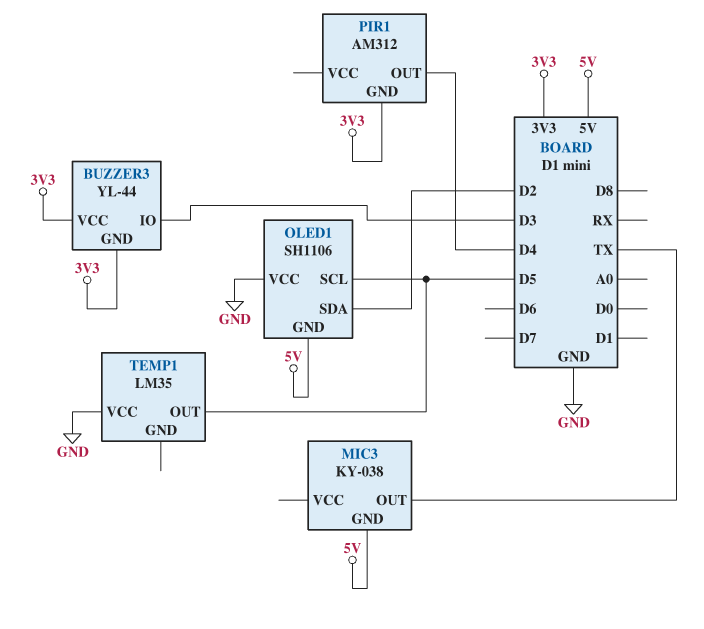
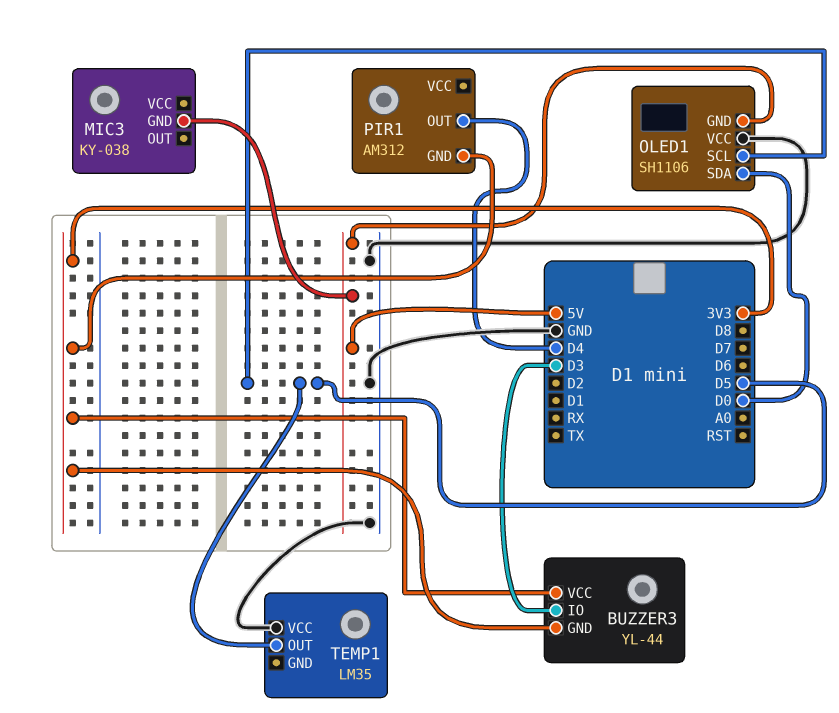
MIC3 pin OUT: TX -> none
OLED1 pin SDA: D2 -> D0

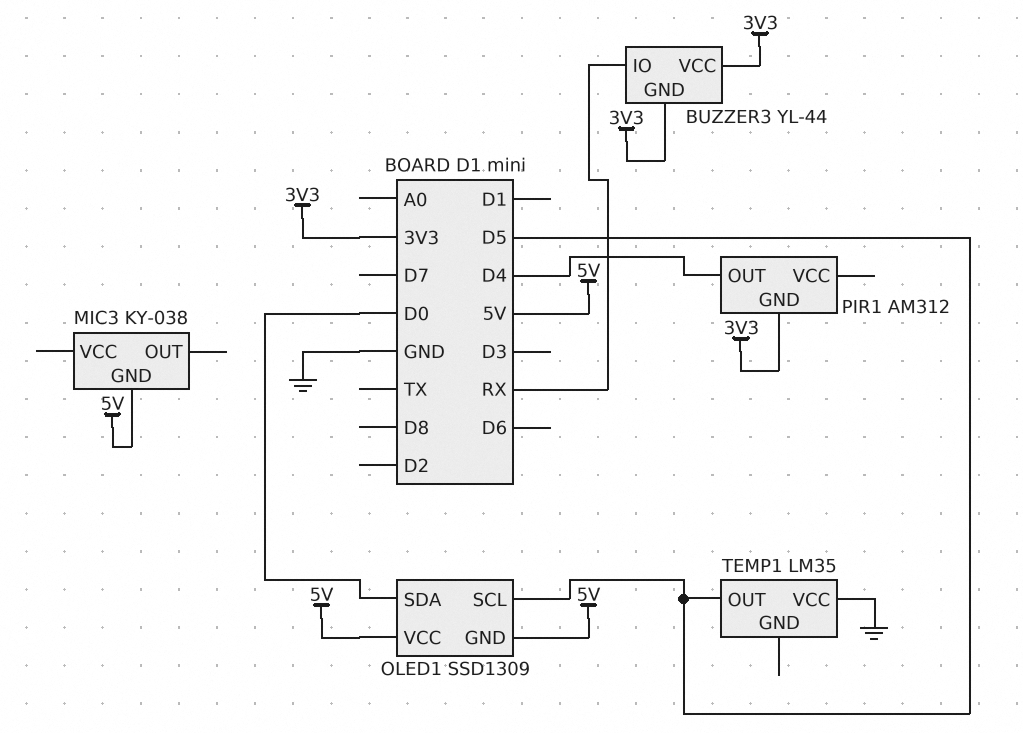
BUZZER3 pin IO: D3 -> RX
OLED1: SH1106 -> SSD1309
OLED1 pin VCC: GND -> 5V

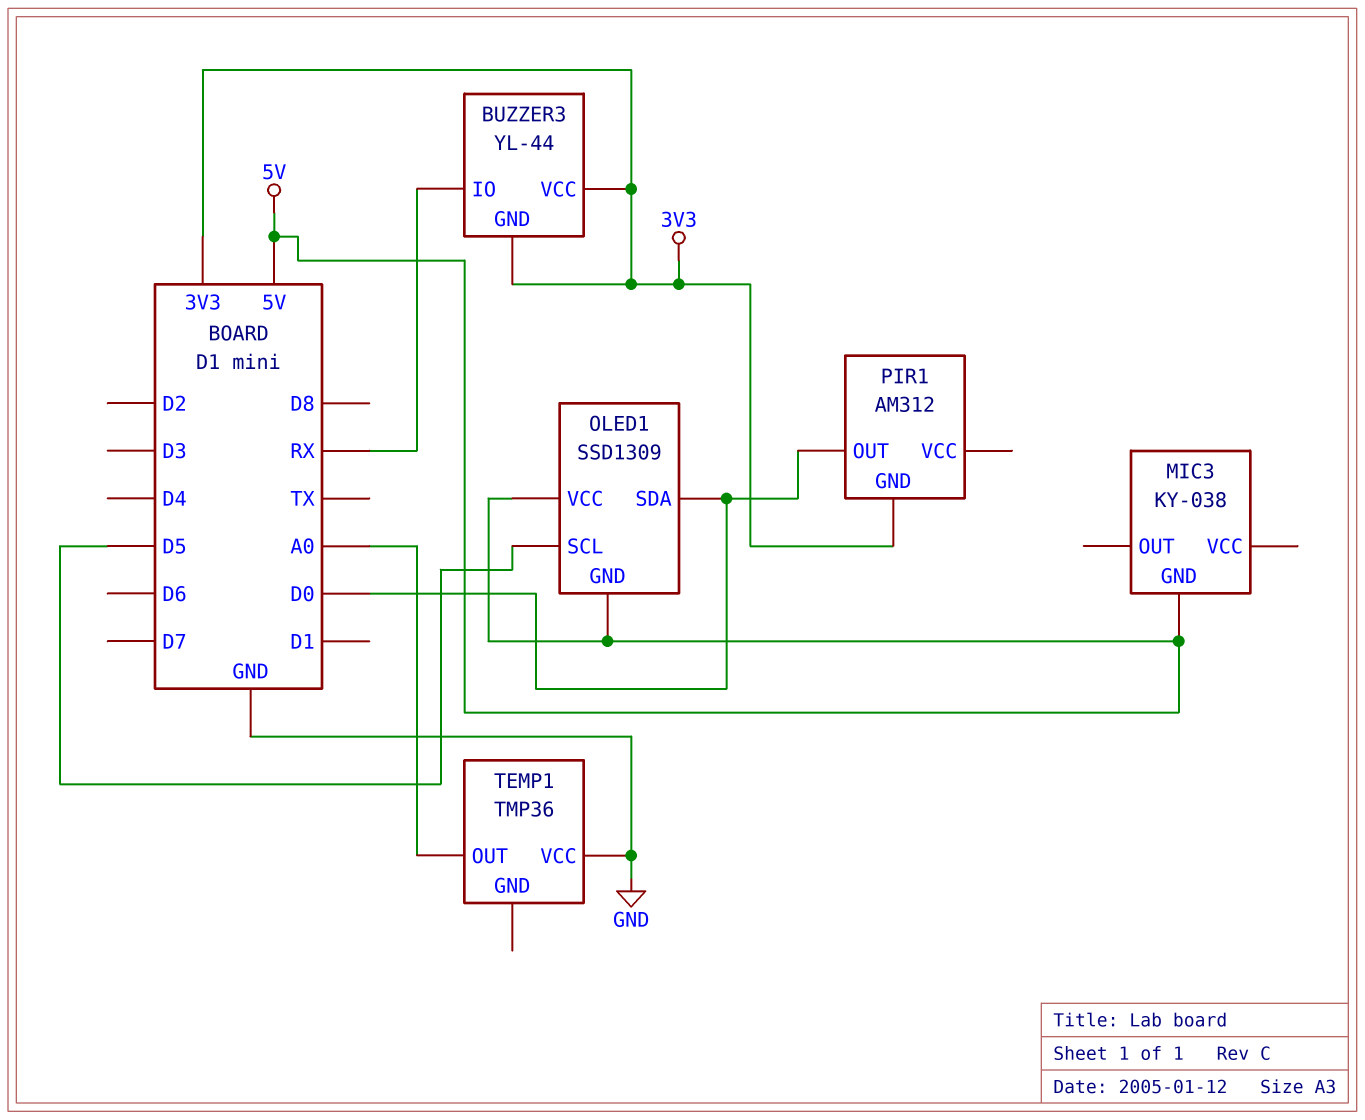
PIR1 pin OUT: D4 -> D0
TEMP1: LM35 -> TMP36
TEMP1 pin OUT: D5 -> A0

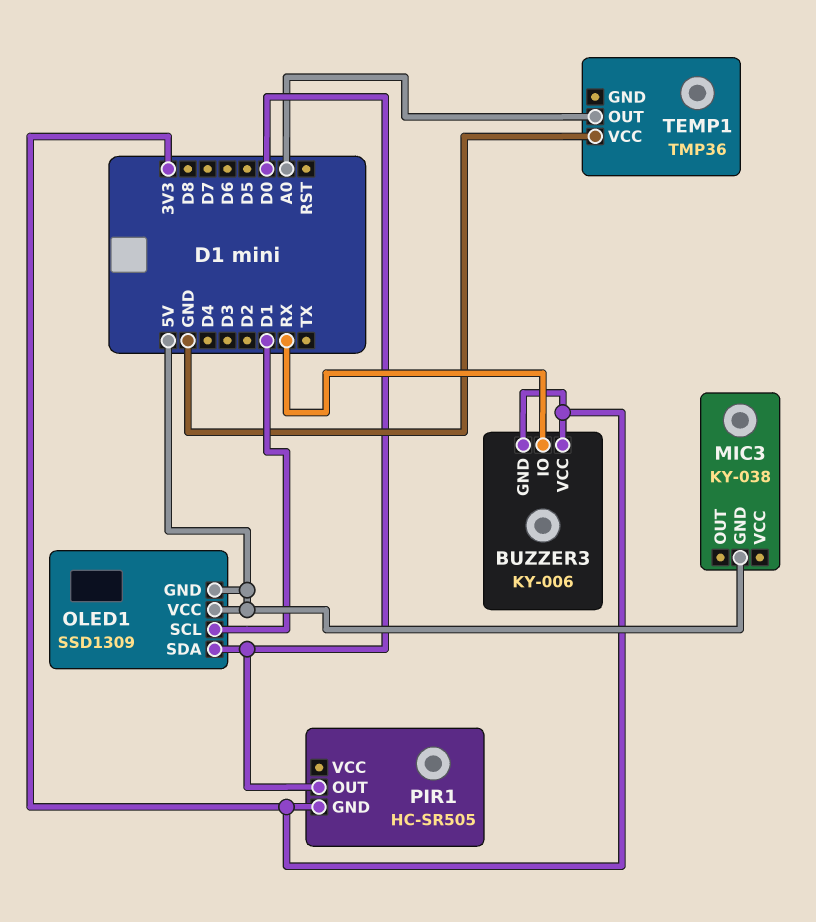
BUZZER3: YL-44 -> KY-006
OLED1 pin SCL: D5 -> D1
PIR1: AM312 -> HC-SR505

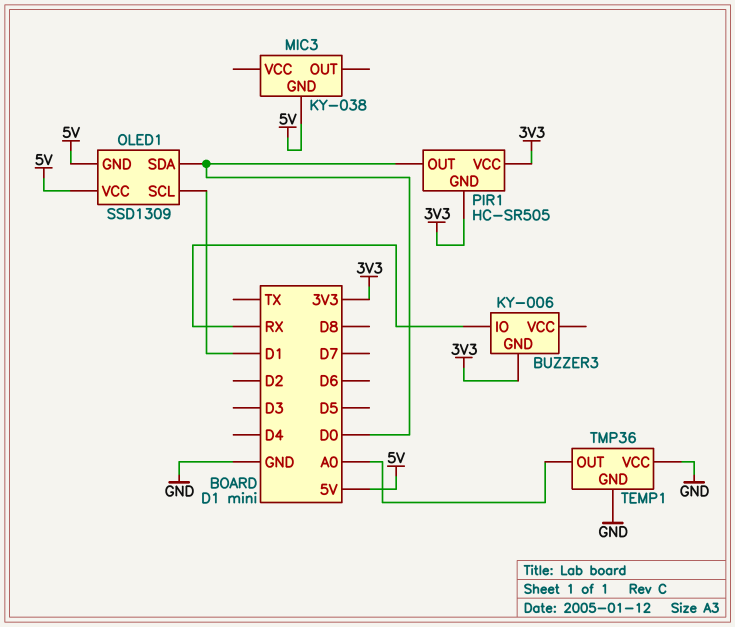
BUZZER3 pin VCC: 3V3 -> none
PIR1 pin VCC: none -> 3V3
TEMP1 pin GND: none -> GND

